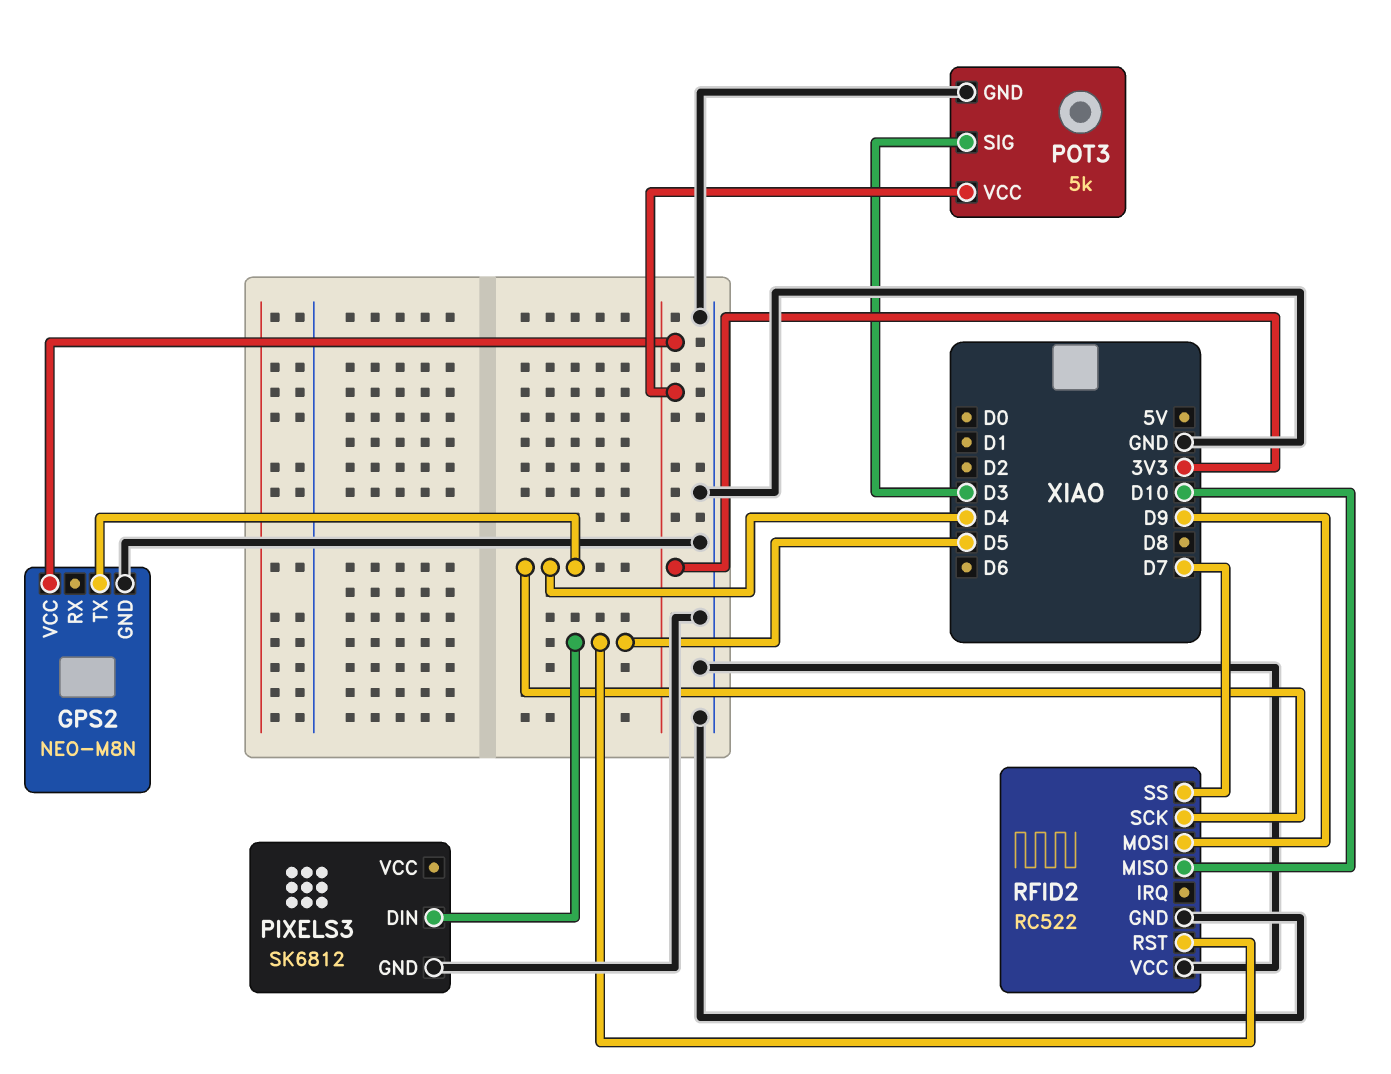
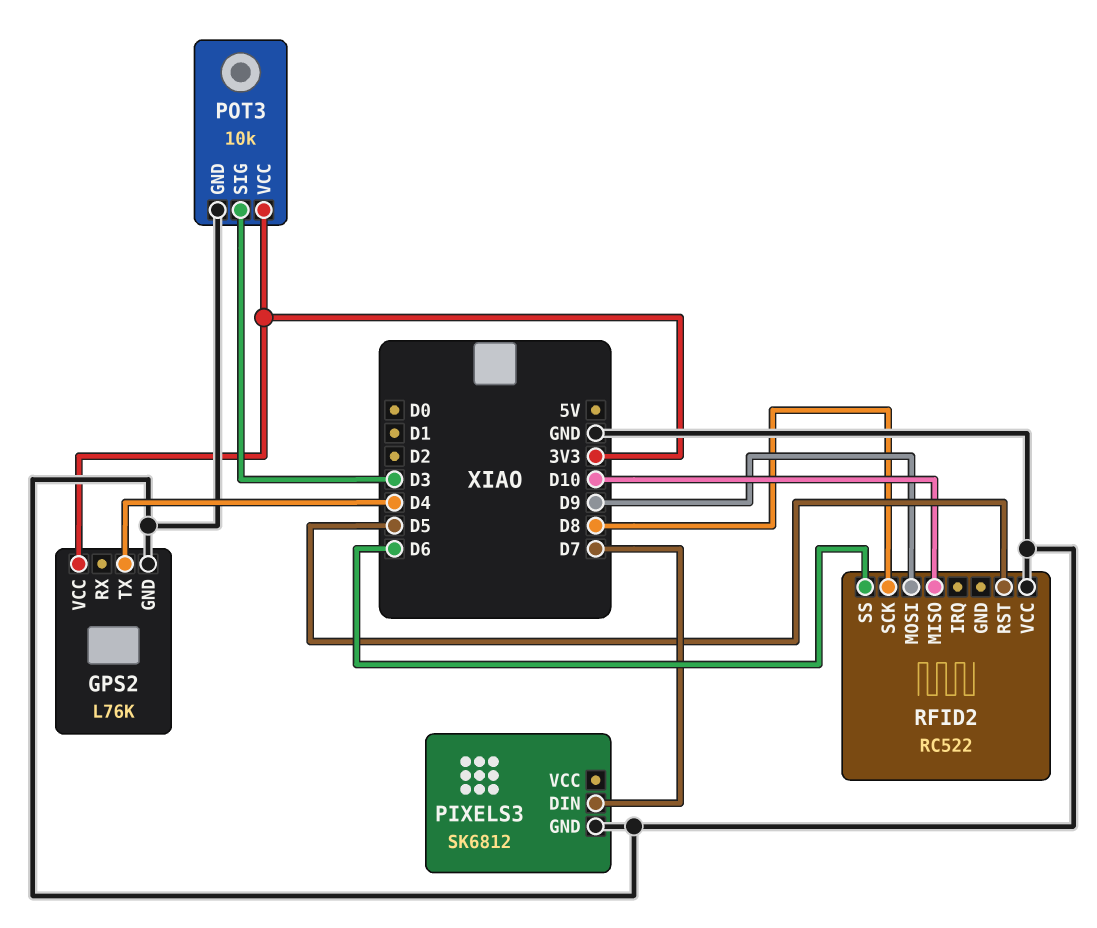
GPS2: NEO-M8N -> L76K
PIXELS3 pin DIN: D5 -> D7
POT3: 5k -> 10k
RFID2 pin GND: GND -> none
RFID2 pin SCK: D4 -> D8
RFID2 pin SS: D7 -> D6

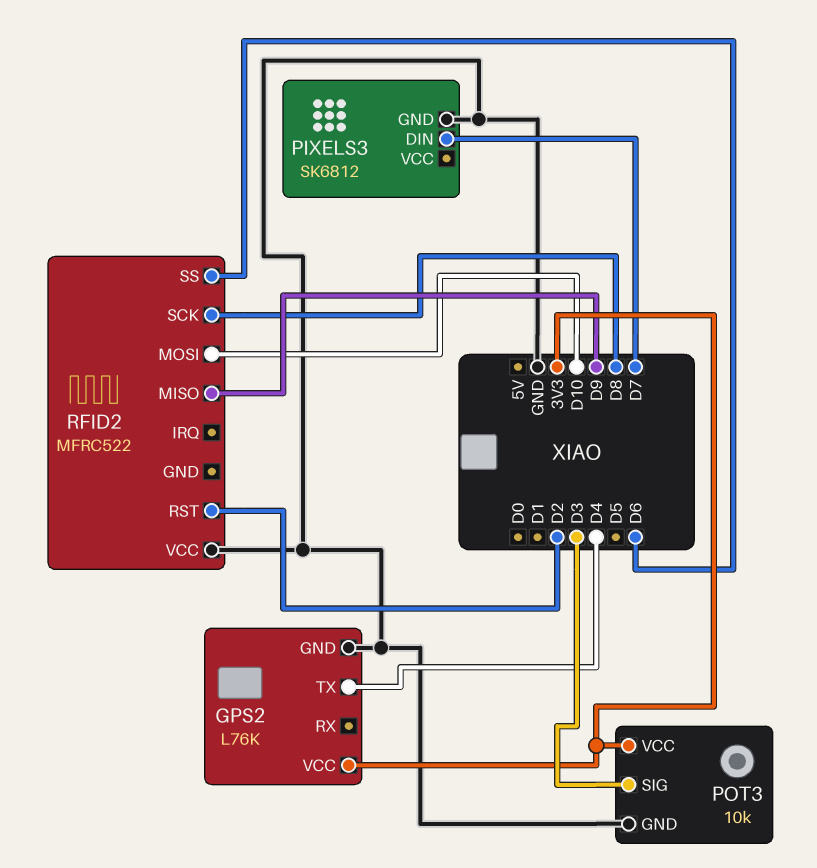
RFID2: RC522 -> MFRC522
RFID2 pin MISO: D10 -> D9
RFID2 pin MOSI: D9 -> D10
RFID2 pin RST: D5 -> D2

